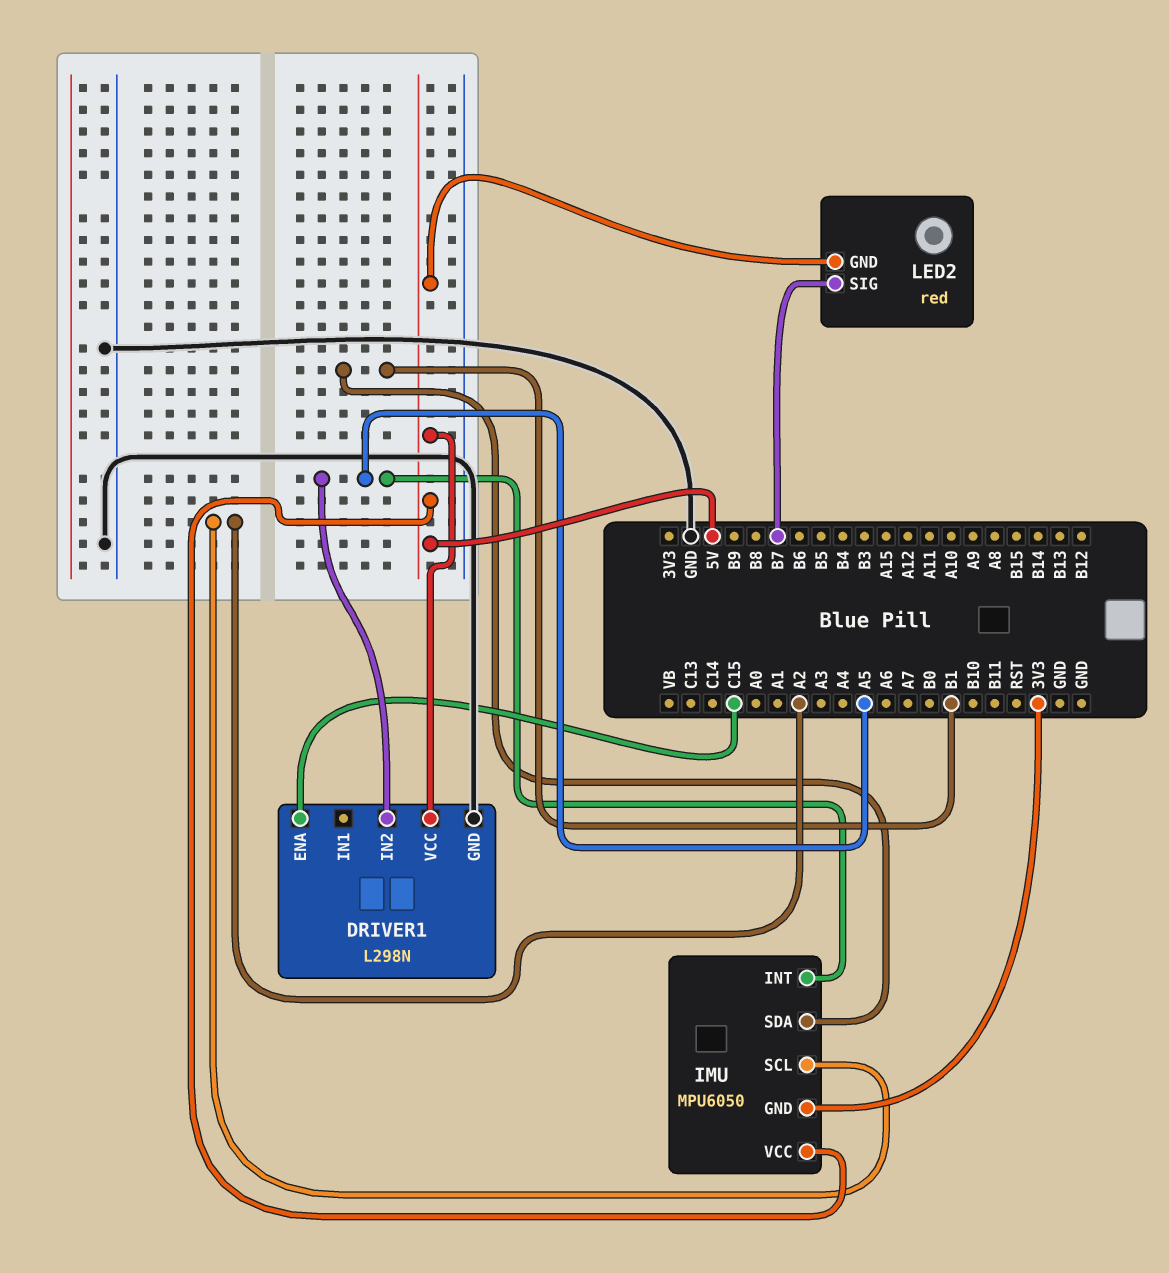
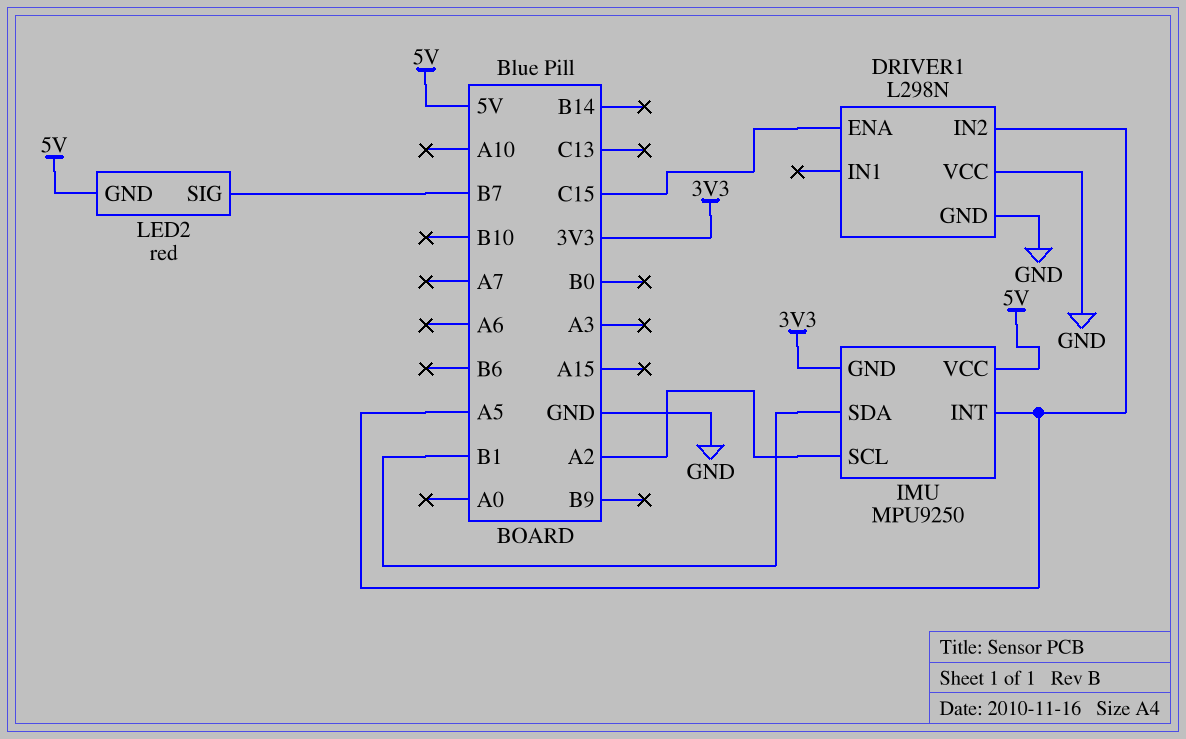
DRIVER1 pin VCC: 5V -> GND
IMU: MPU6050 -> MPU9250

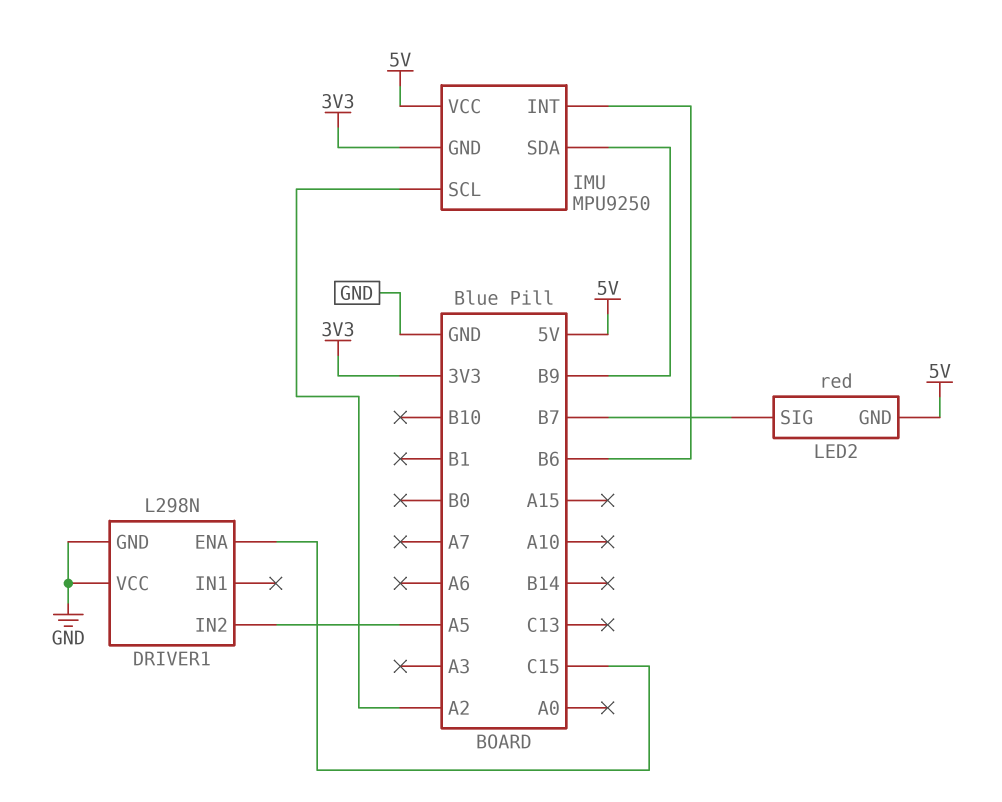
IMU pin INT: A5 -> B6
IMU pin SDA: B1 -> B9

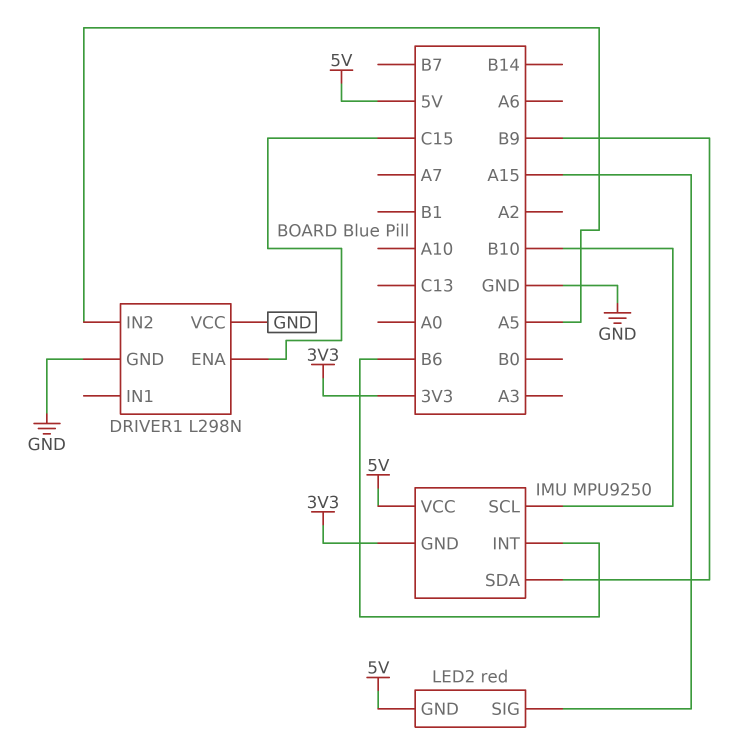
IMU pin SCL: A2 -> B10
LED2 pin SIG: B7 -> A15

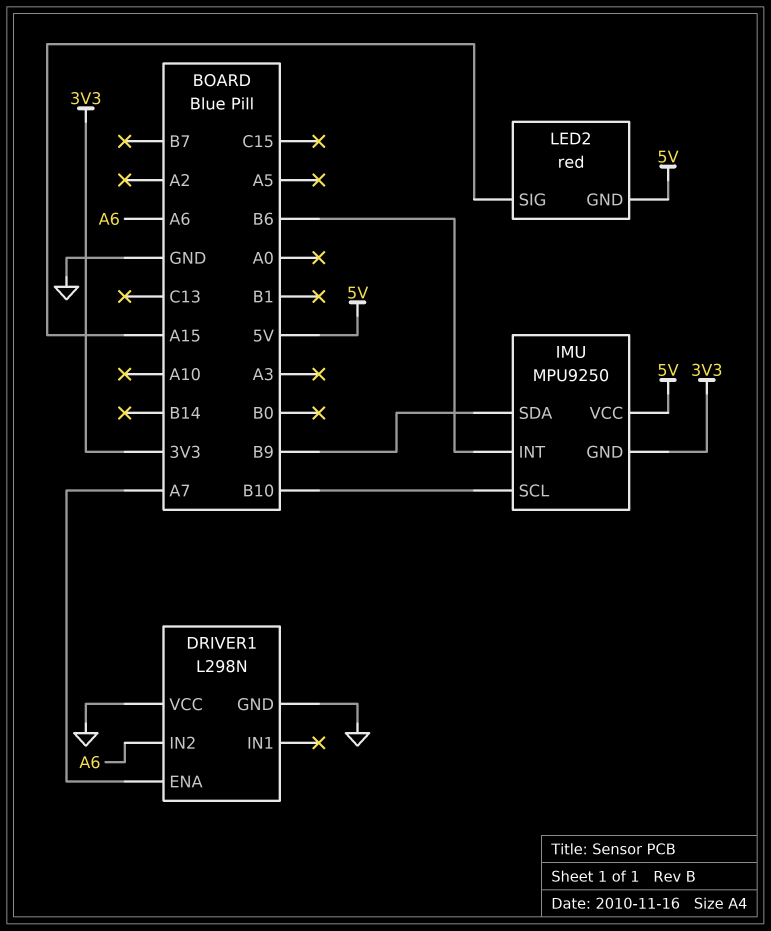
DRIVER1 pin ENA: C15 -> A7
DRIVER1 pin IN2: A5 -> A6

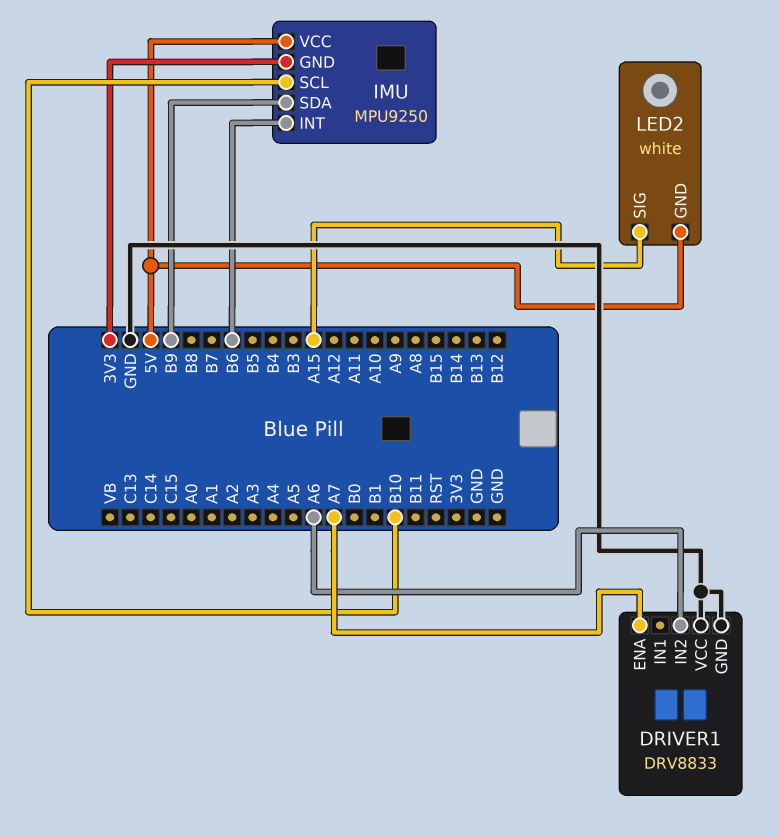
DRIVER1: L298N -> DRV8833
LED2: red -> white

